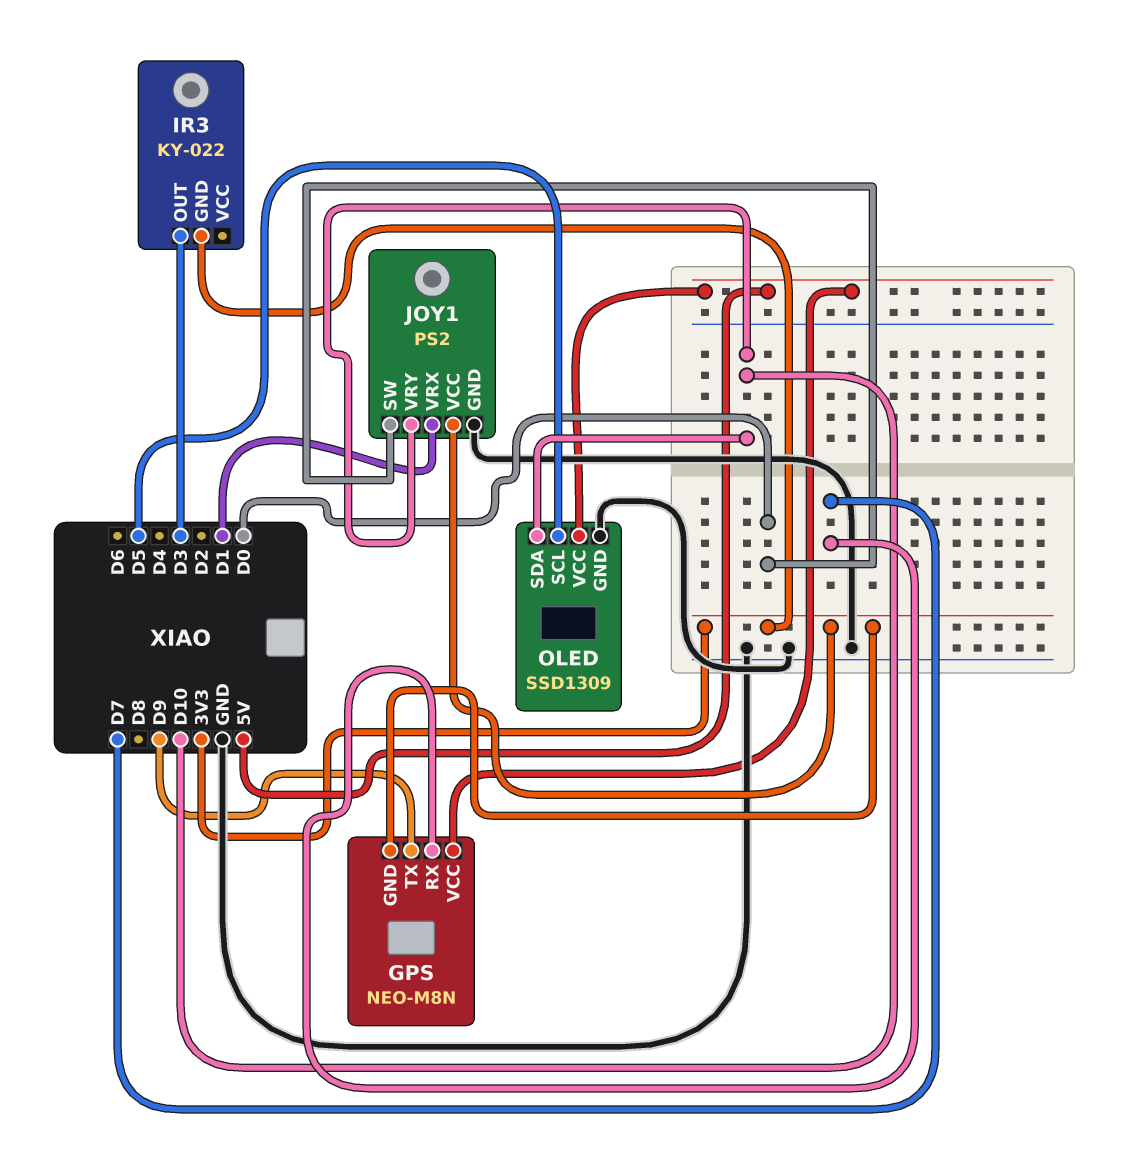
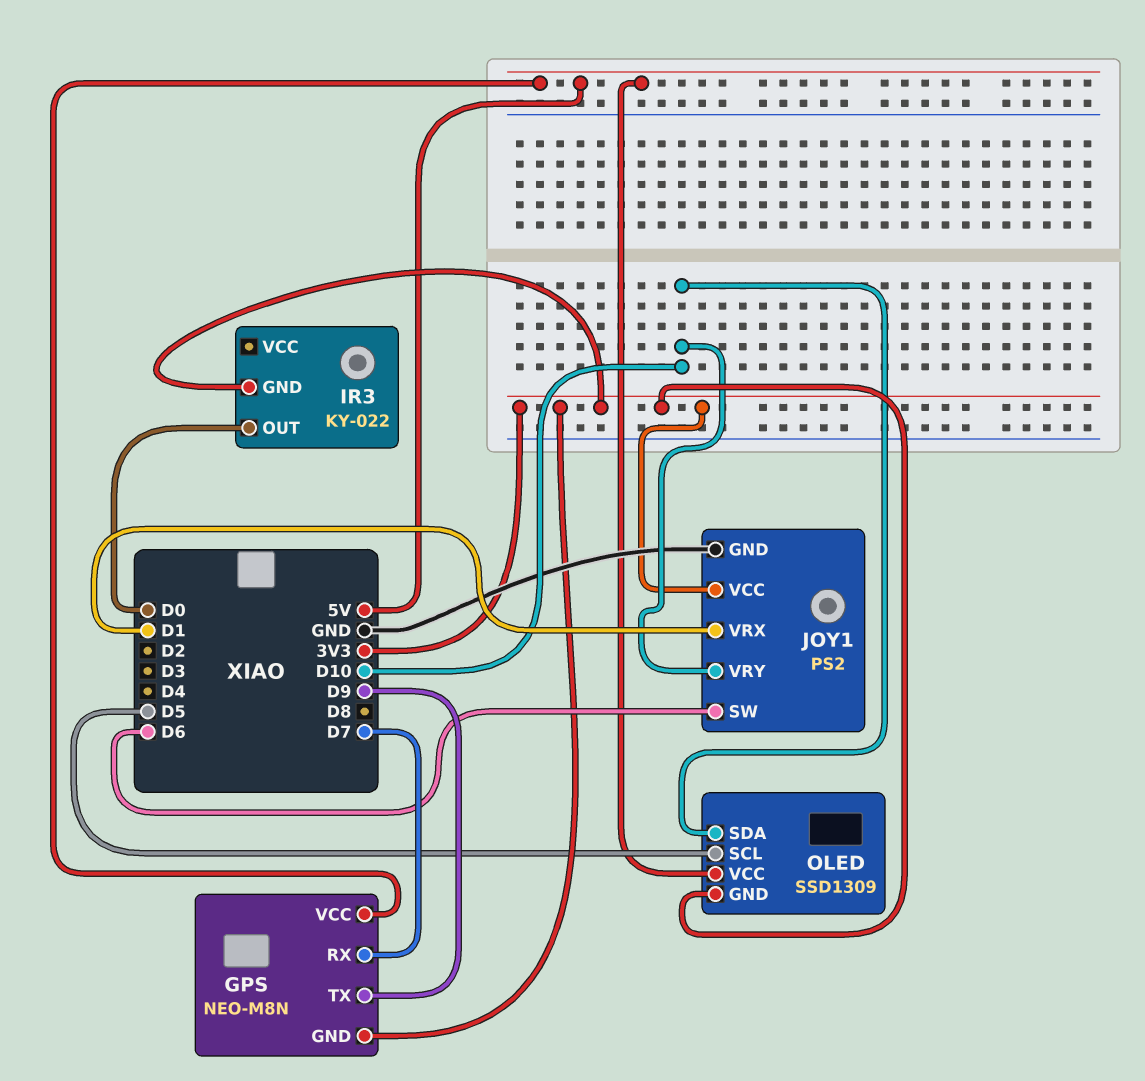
IR3 pin OUT: D3 -> D0
JOY1 pin SW: D0 -> D6
OLED pin GND: GND -> 3V3

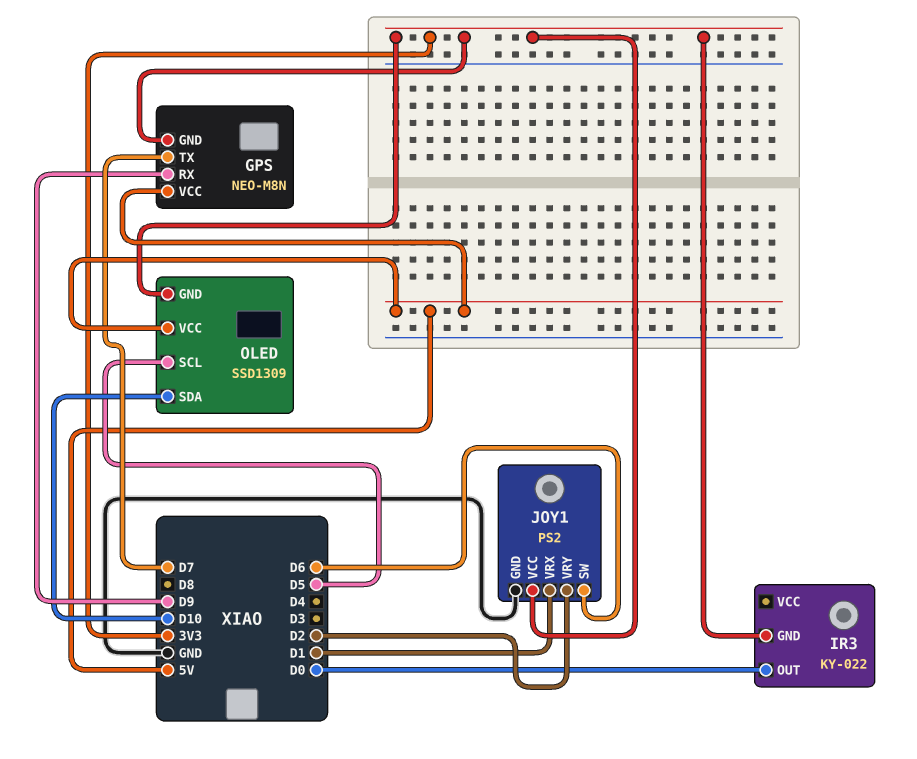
GPS pin RX: D7 -> D9
GPS pin TX: D9 -> D7
JOY1 pin VRY: D10 -> D2

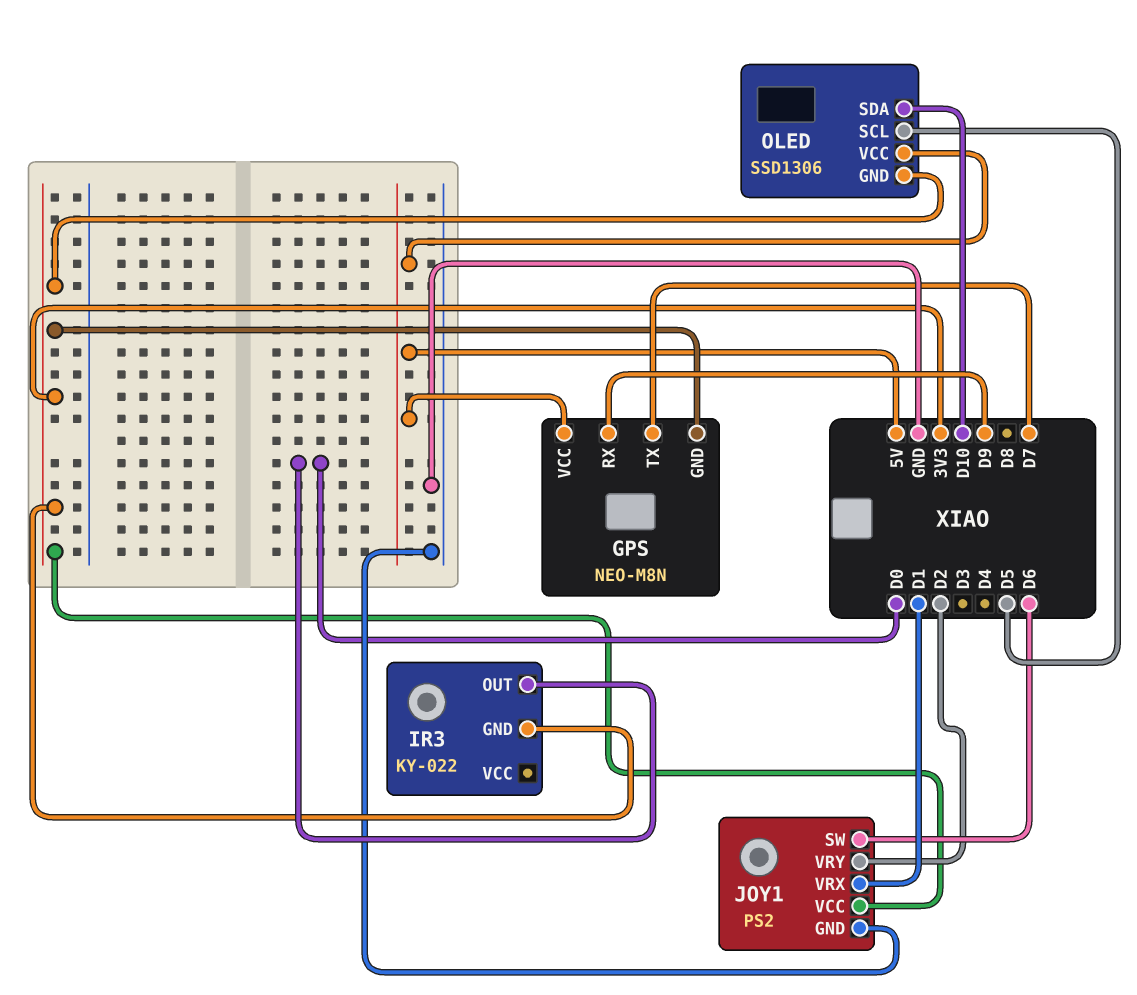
OLED: SSD1309 -> SSD1306

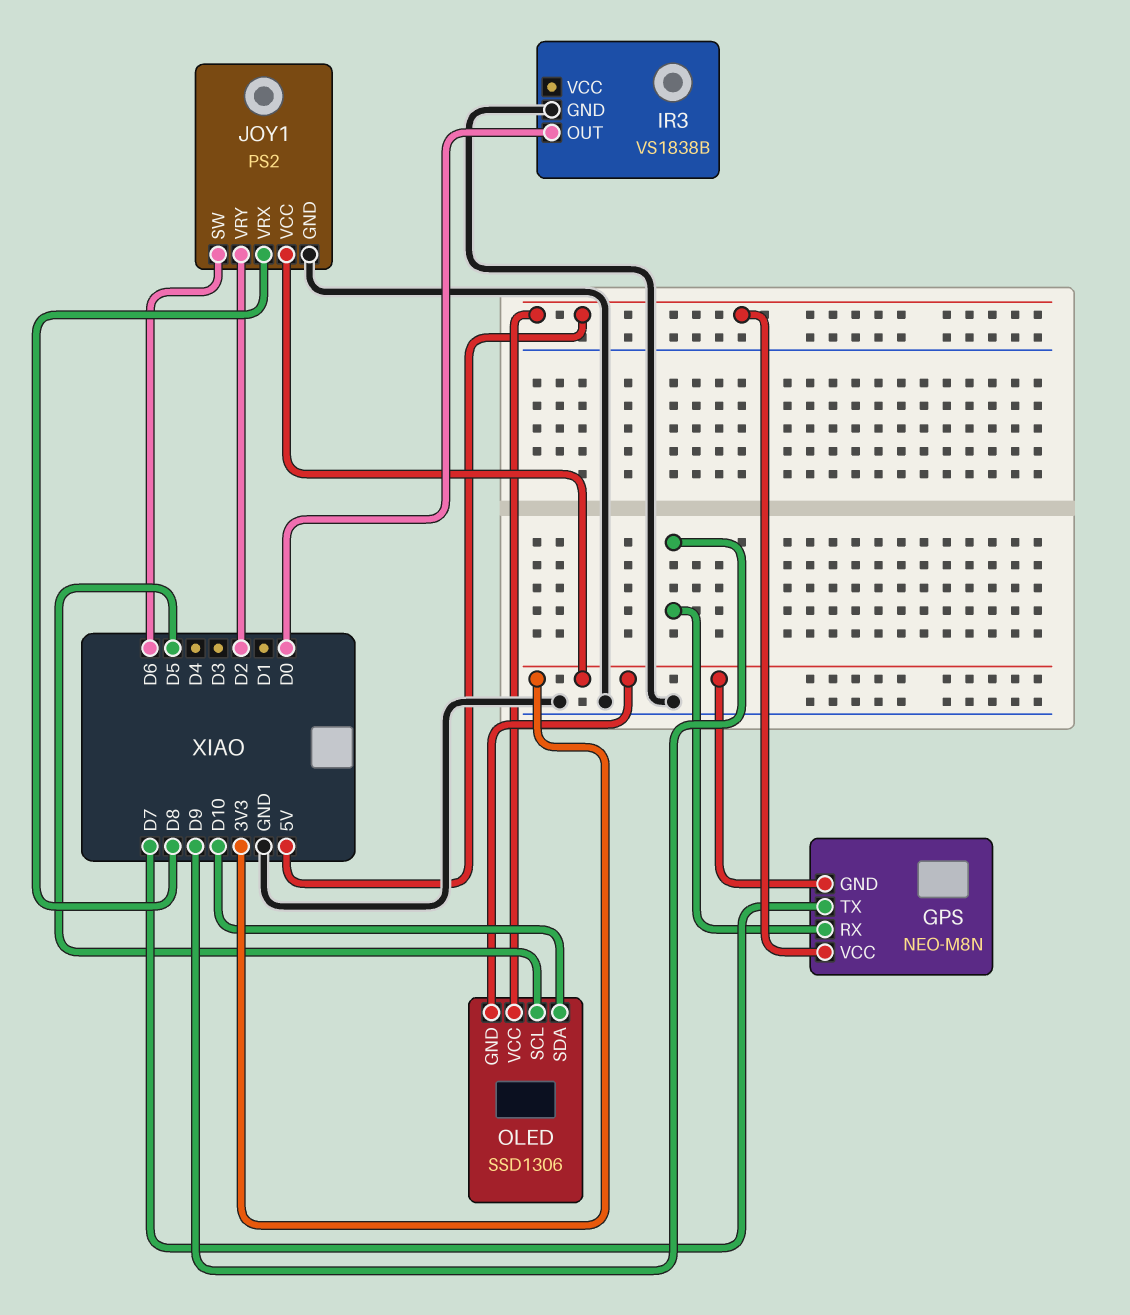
IR3: KY-022 -> VS1838B
IR3 pin GND: 3V3 -> GND
JOY1 pin VRX: D1 -> D8

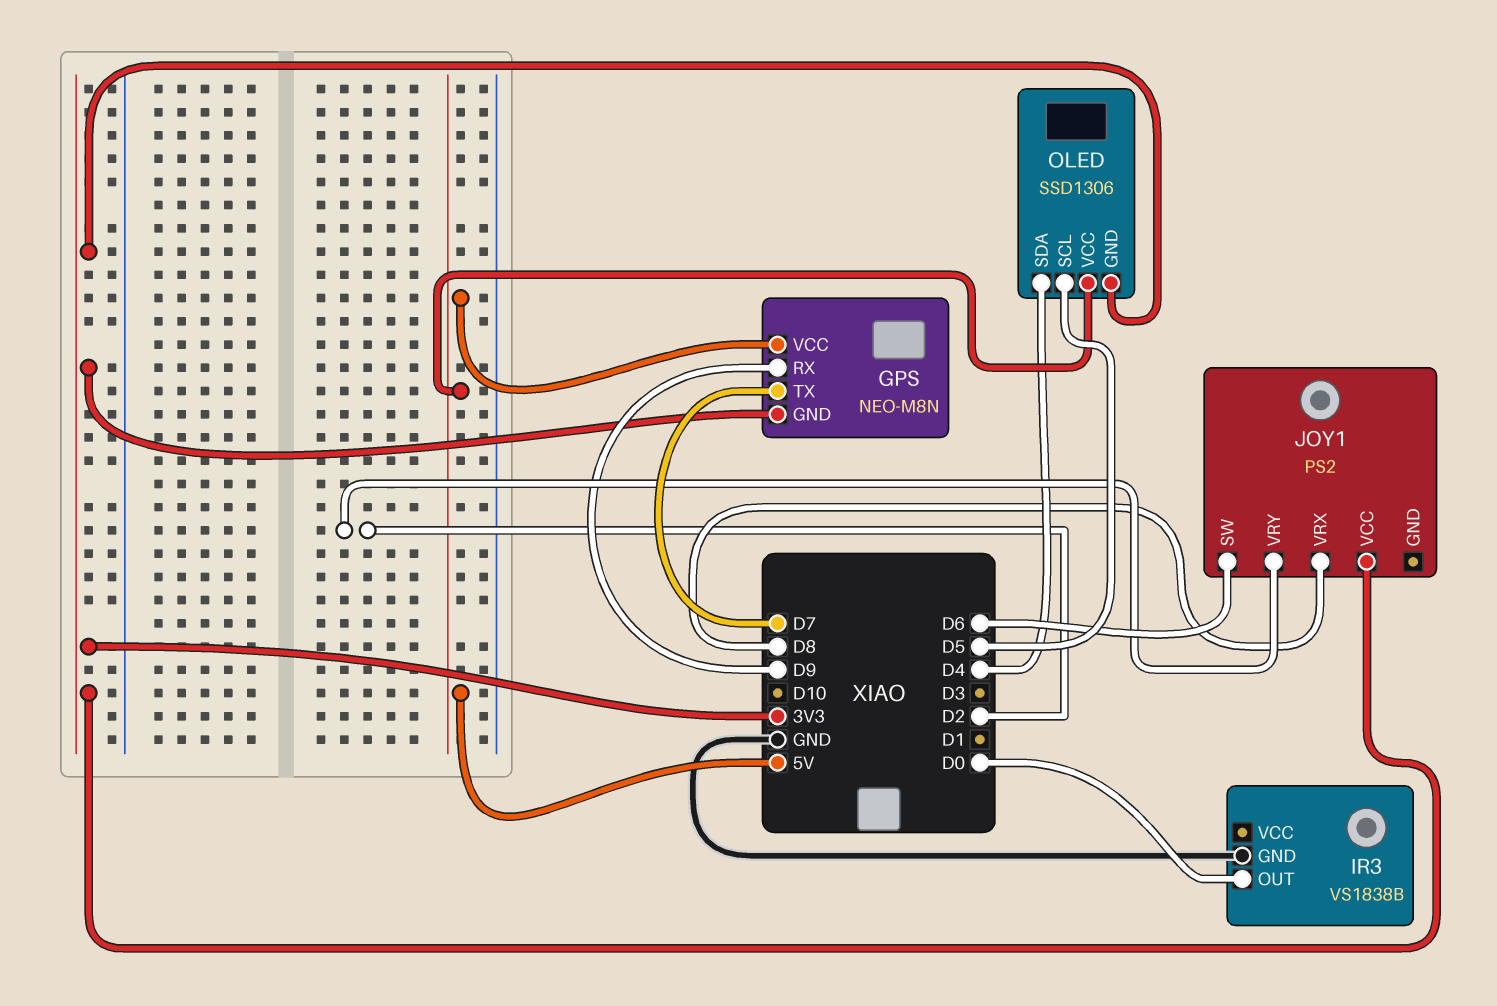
JOY1 pin GND: GND -> none
OLED pin SDA: D10 -> D4

